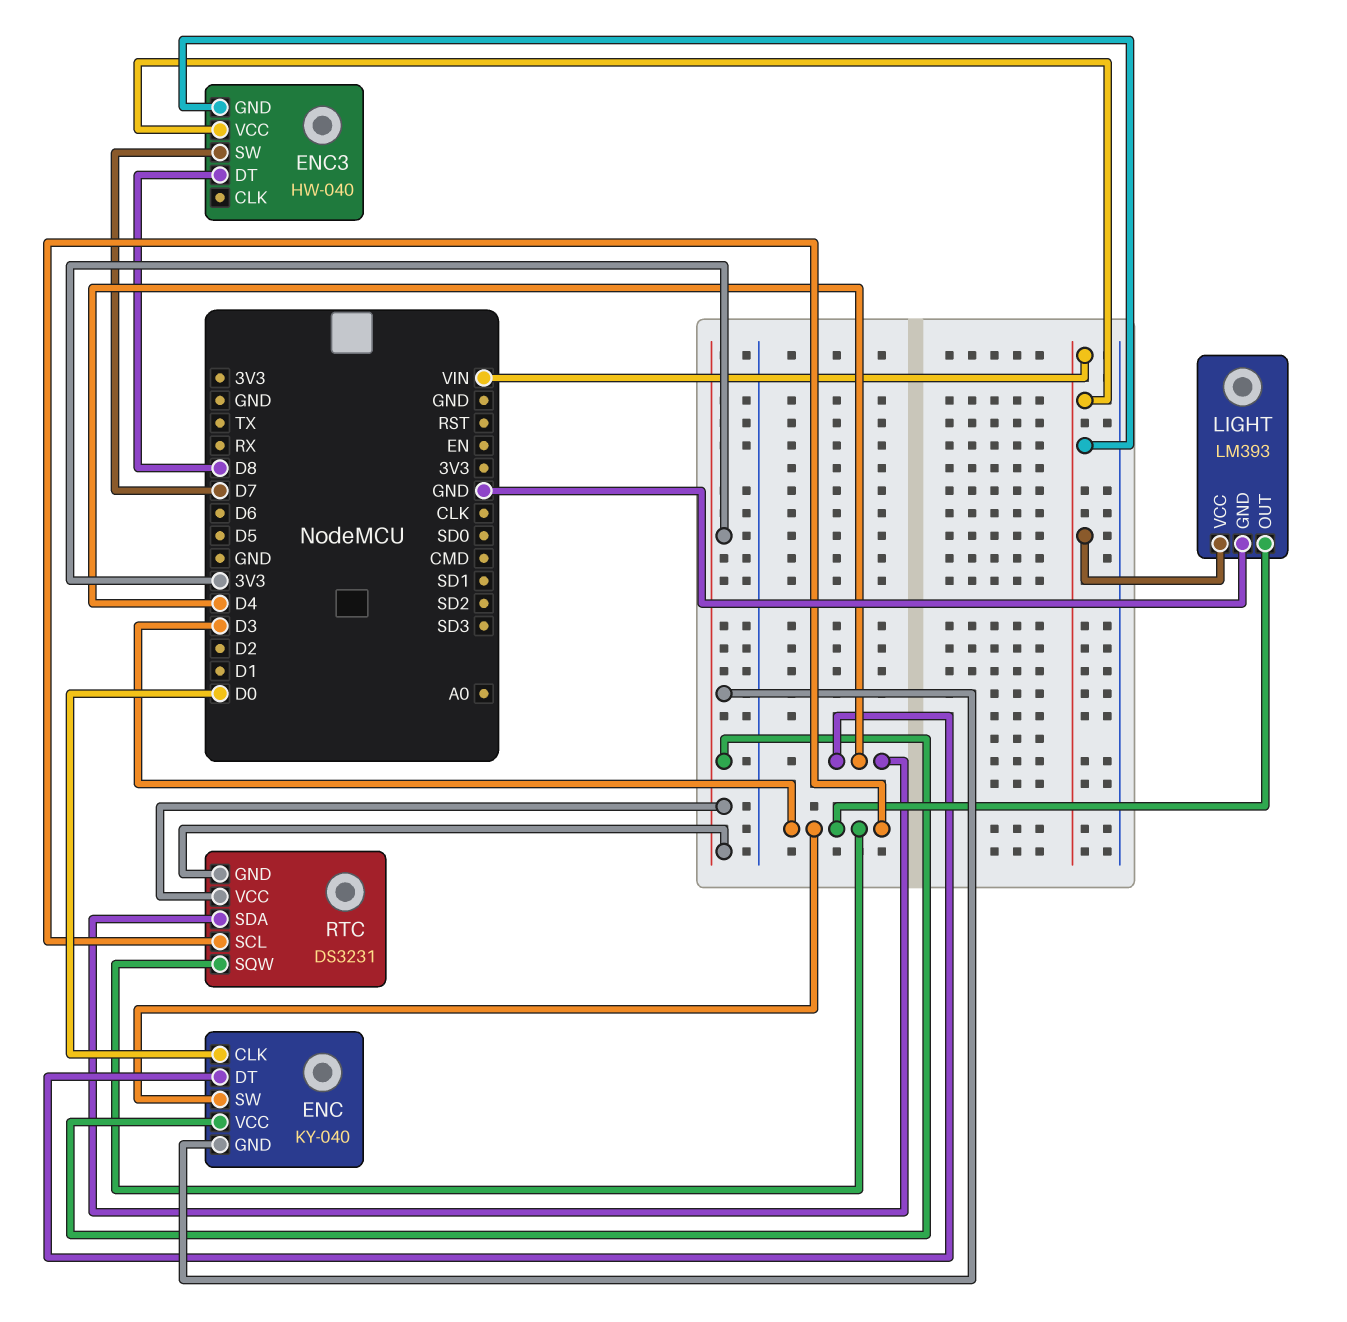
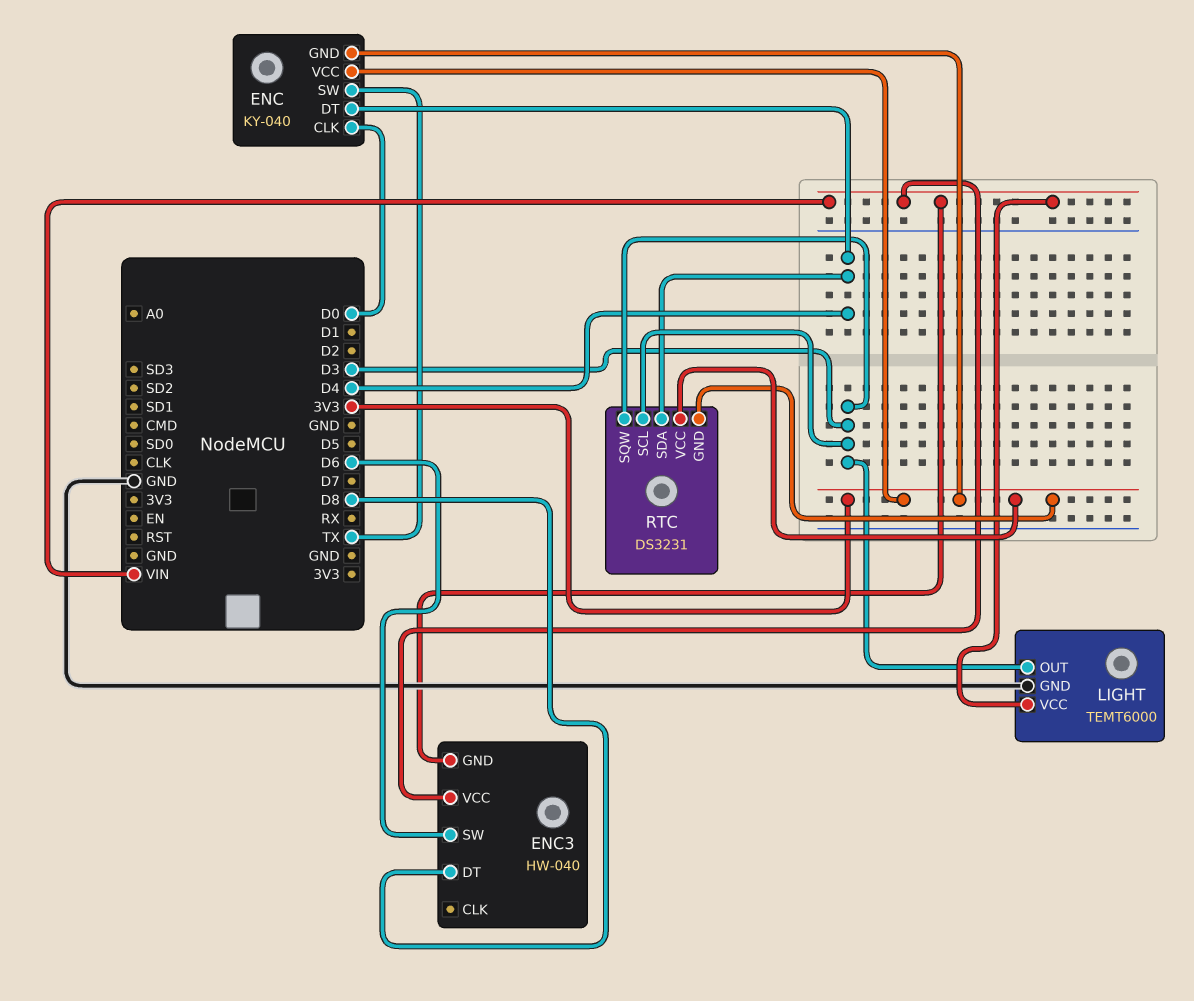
ENC pin SW: D3 -> TX
ENC3 pin SW: D7 -> D6
LIGHT: LM393 -> TEMT6000

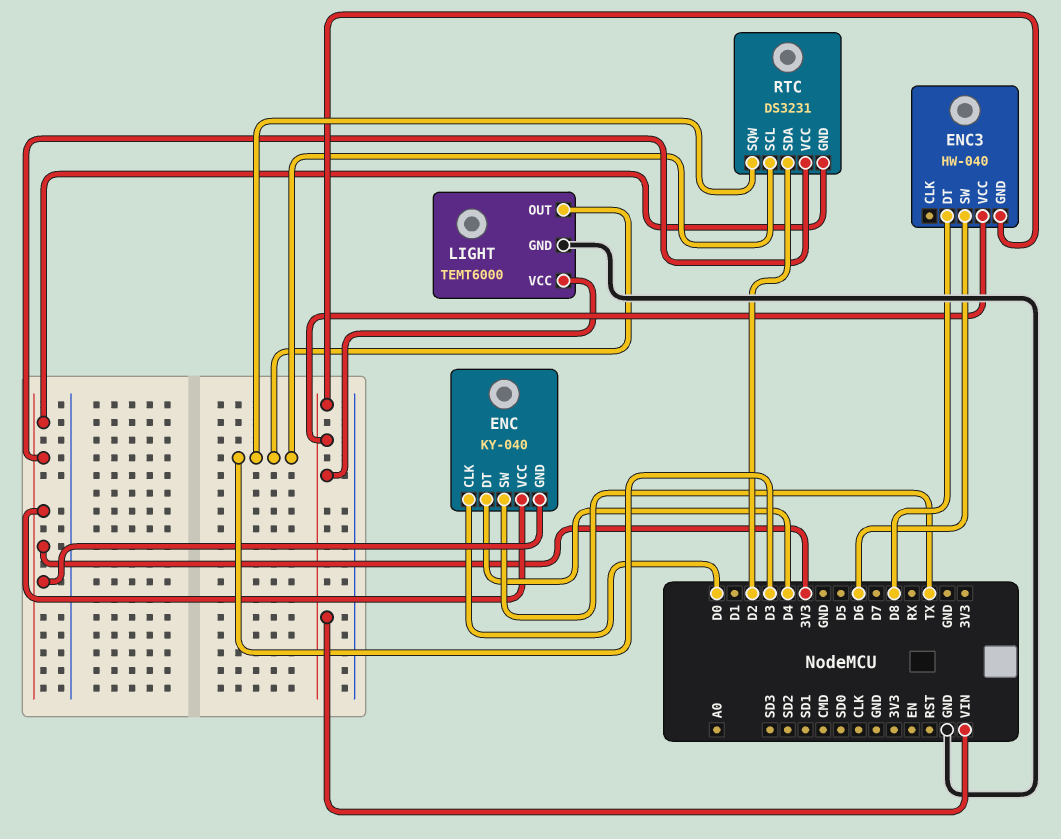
RTC pin SDA: D4 -> D2

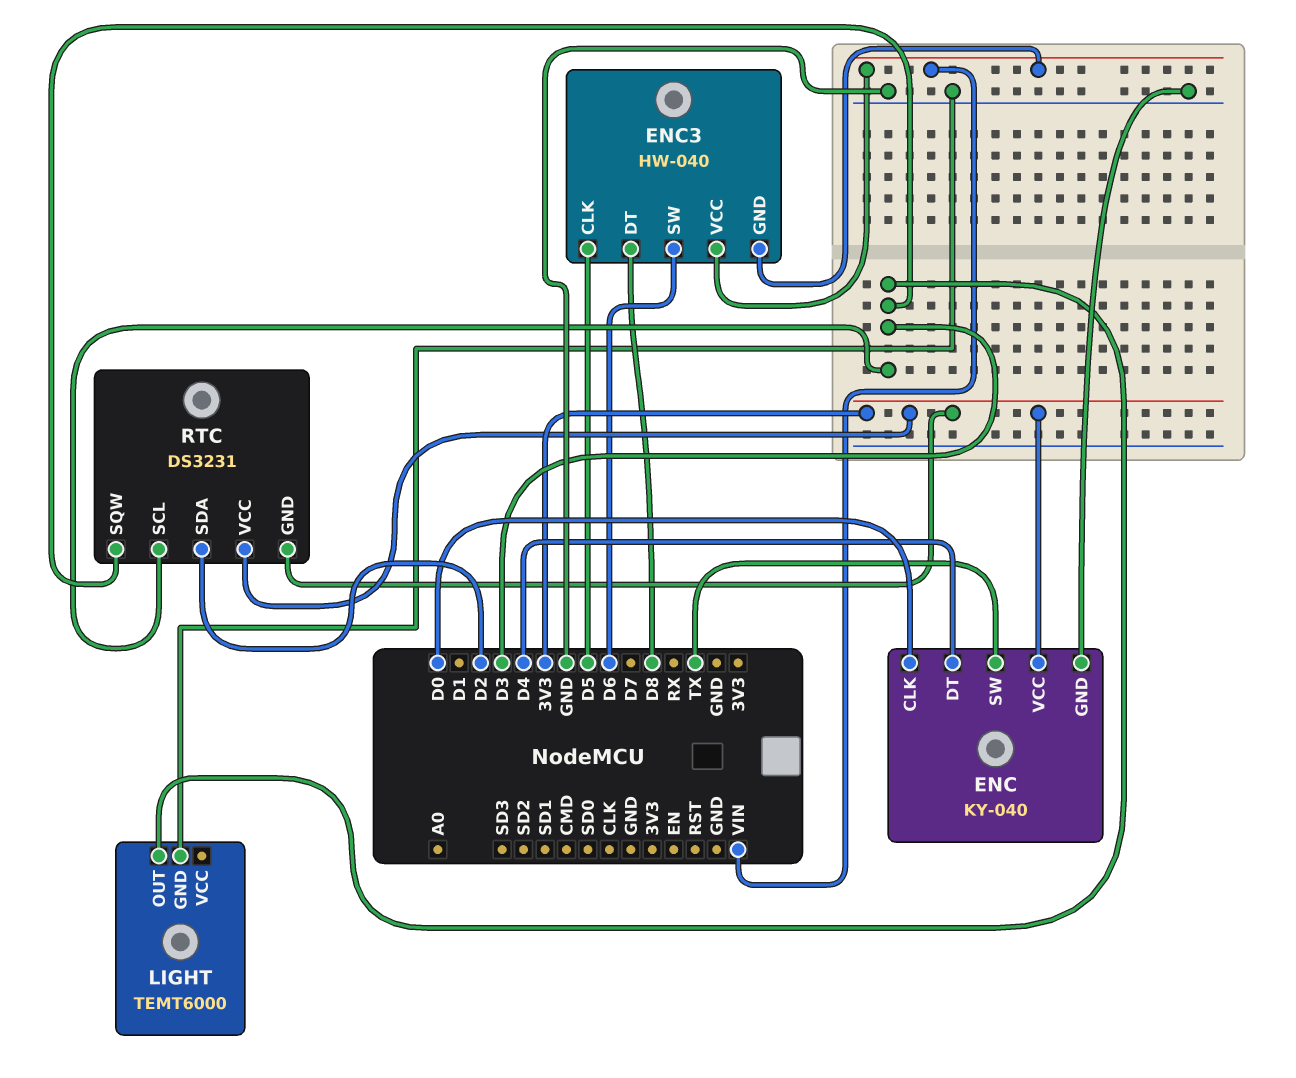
ENC pin GND: 3V3 -> GND
ENC3 pin CLK: none -> D5
LIGHT pin VCC: VIN -> none

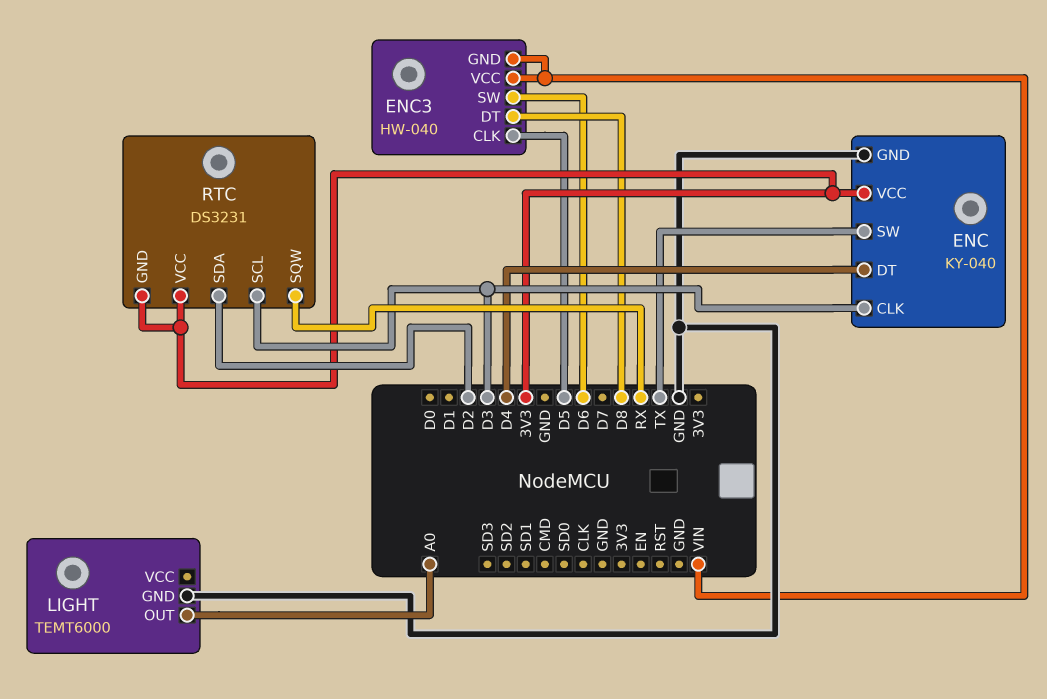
ENC pin CLK: D0 -> D3
LIGHT pin OUT: D3 -> A0
RTC pin SQW: D3 -> RX

